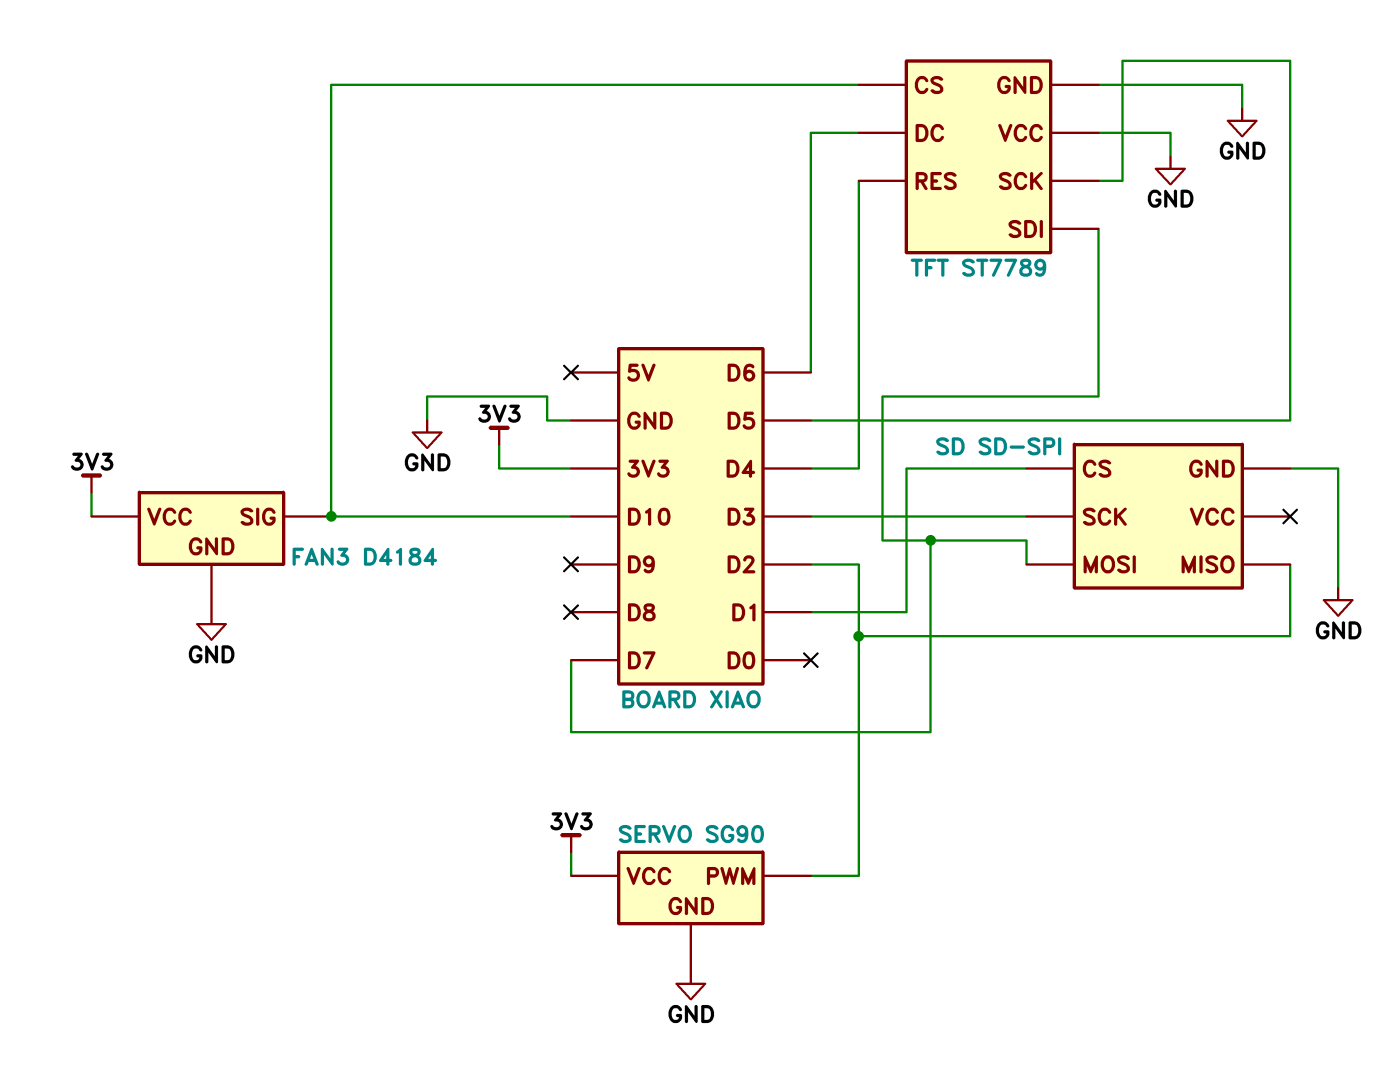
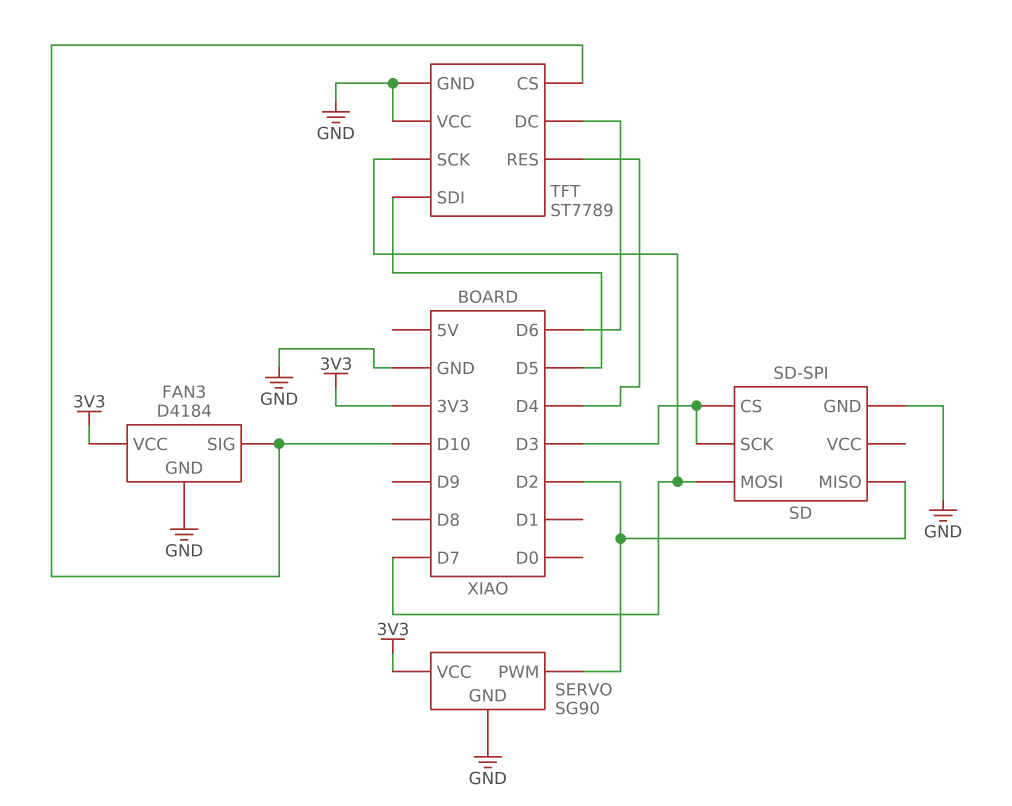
SD pin CS: D1 -> D3
TFT pin SCK: D5 -> D7
TFT pin SDI: D7 -> D5

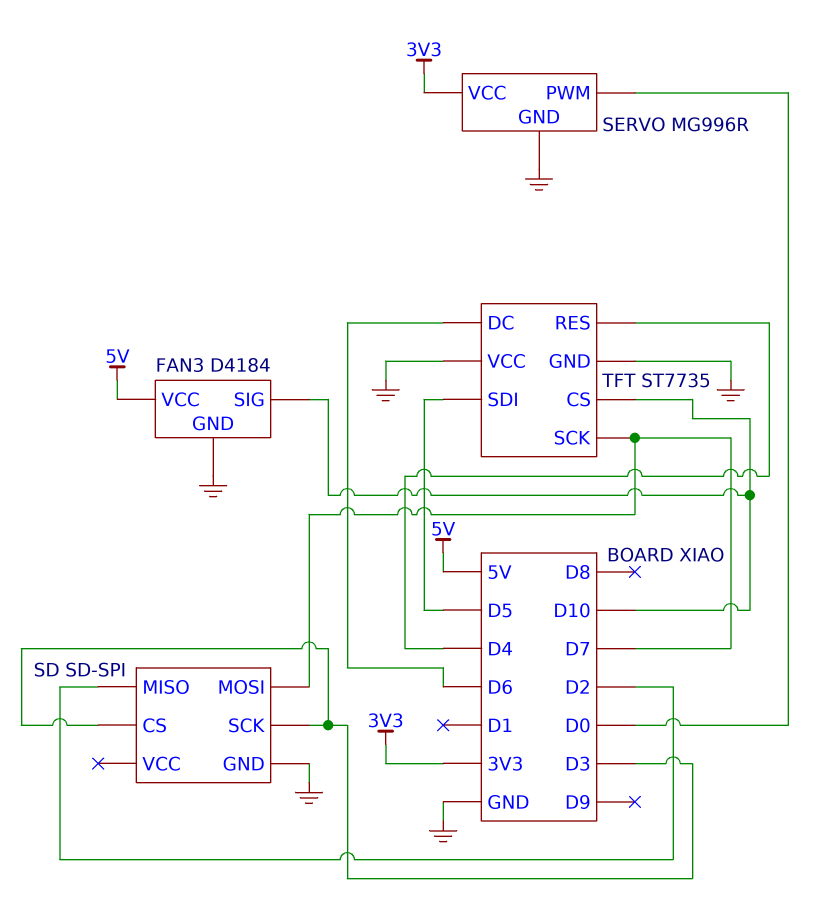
FAN3 pin VCC: 3V3 -> 5V
SERVO: SG90 -> MG996R
SERVO pin PWM: D2 -> D0
TFT: ST7789 -> ST7735

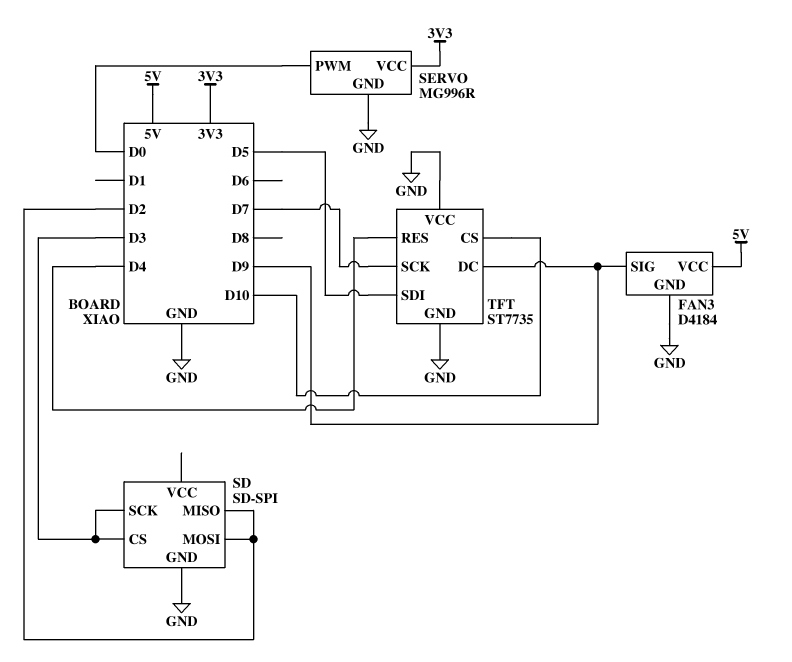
FAN3 pin SIG: D10 -> D9
SD pin MOSI: D7 -> D2
TFT pin DC: D6 -> D9

